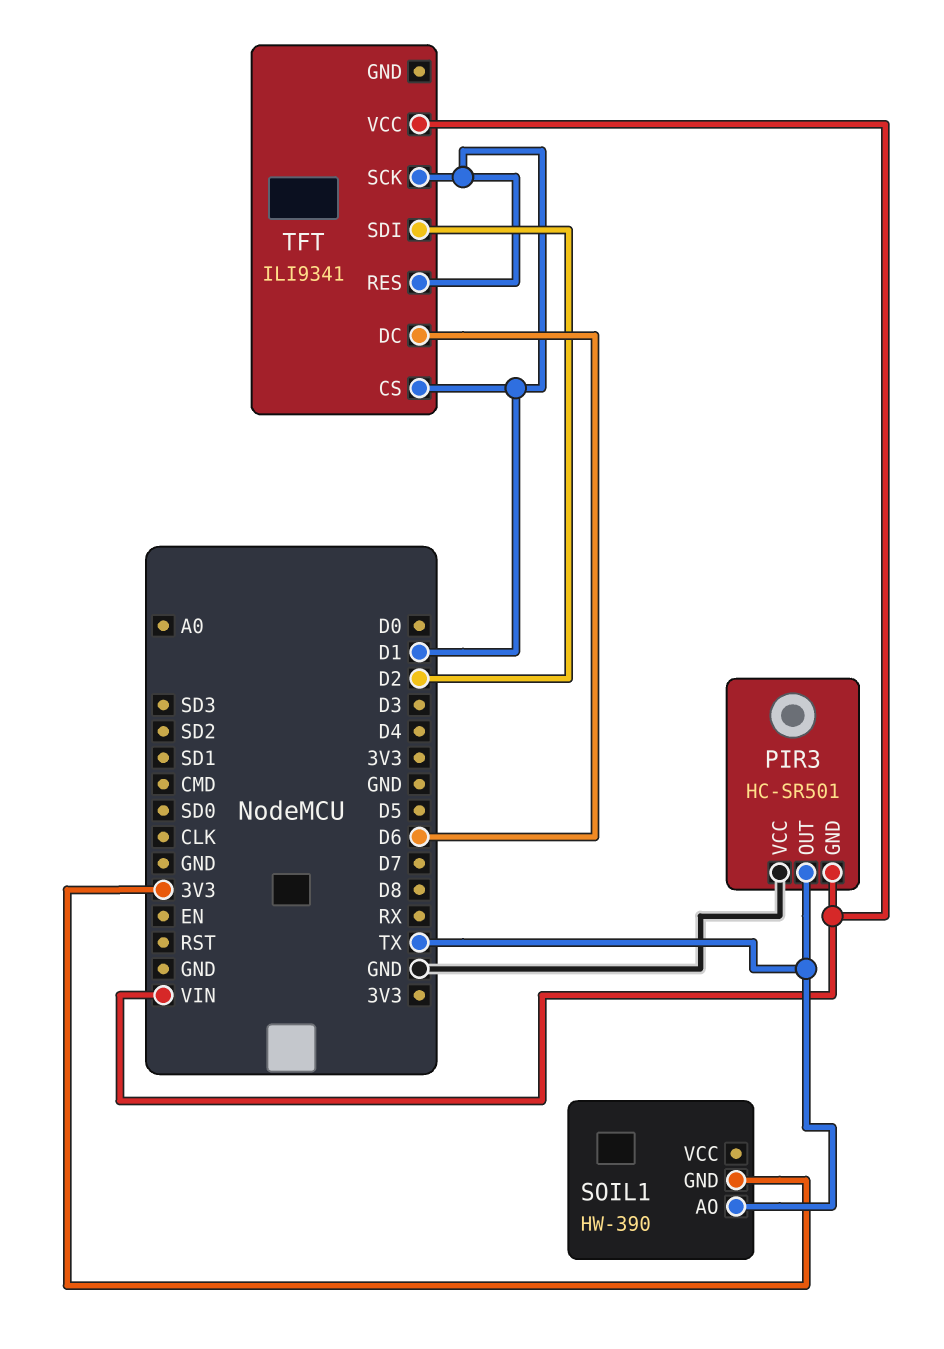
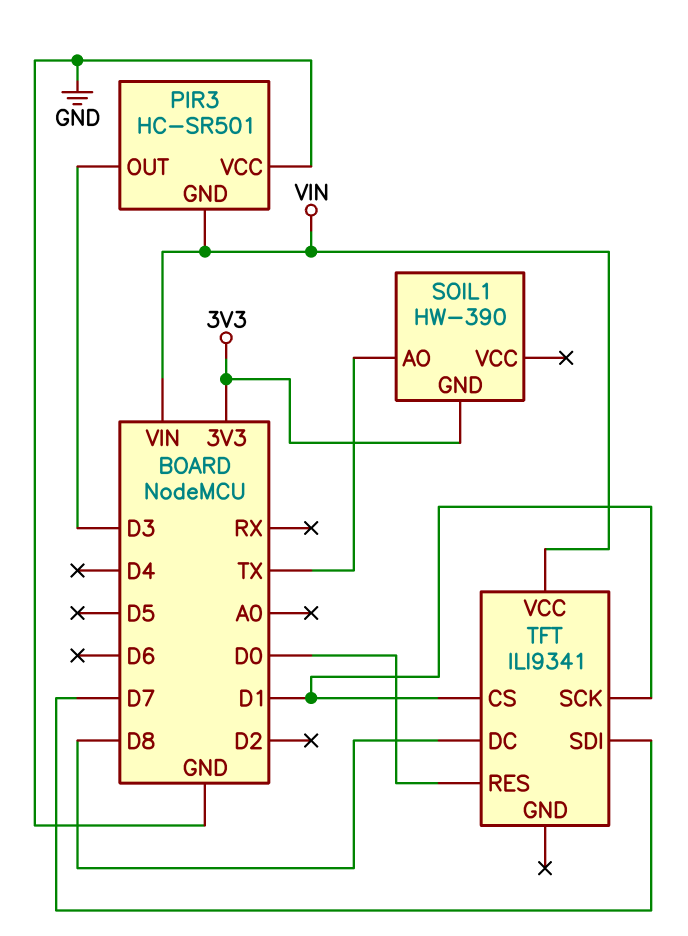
PIR3 pin OUT: TX -> D3
TFT pin DC: D6 -> D8
TFT pin RES: D1 -> D0
TFT pin SDI: D2 -> D7

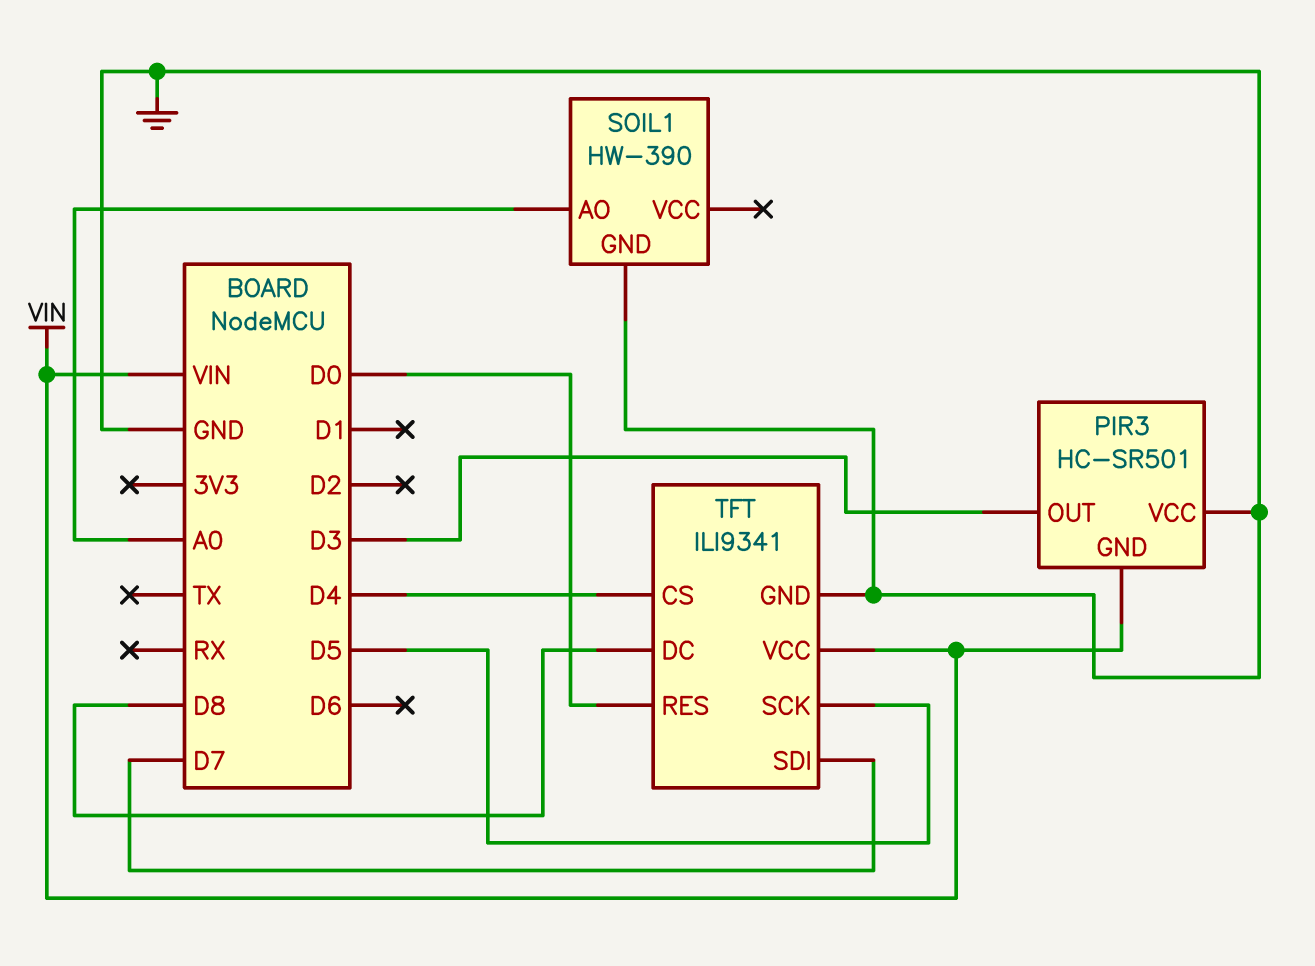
SOIL1 pin AO: TX -> A0
SOIL1 pin GND: 3V3 -> GND
TFT pin CS: D1 -> D4
TFT pin GND: none -> GND
TFT pin SCK: D1 -> D5

